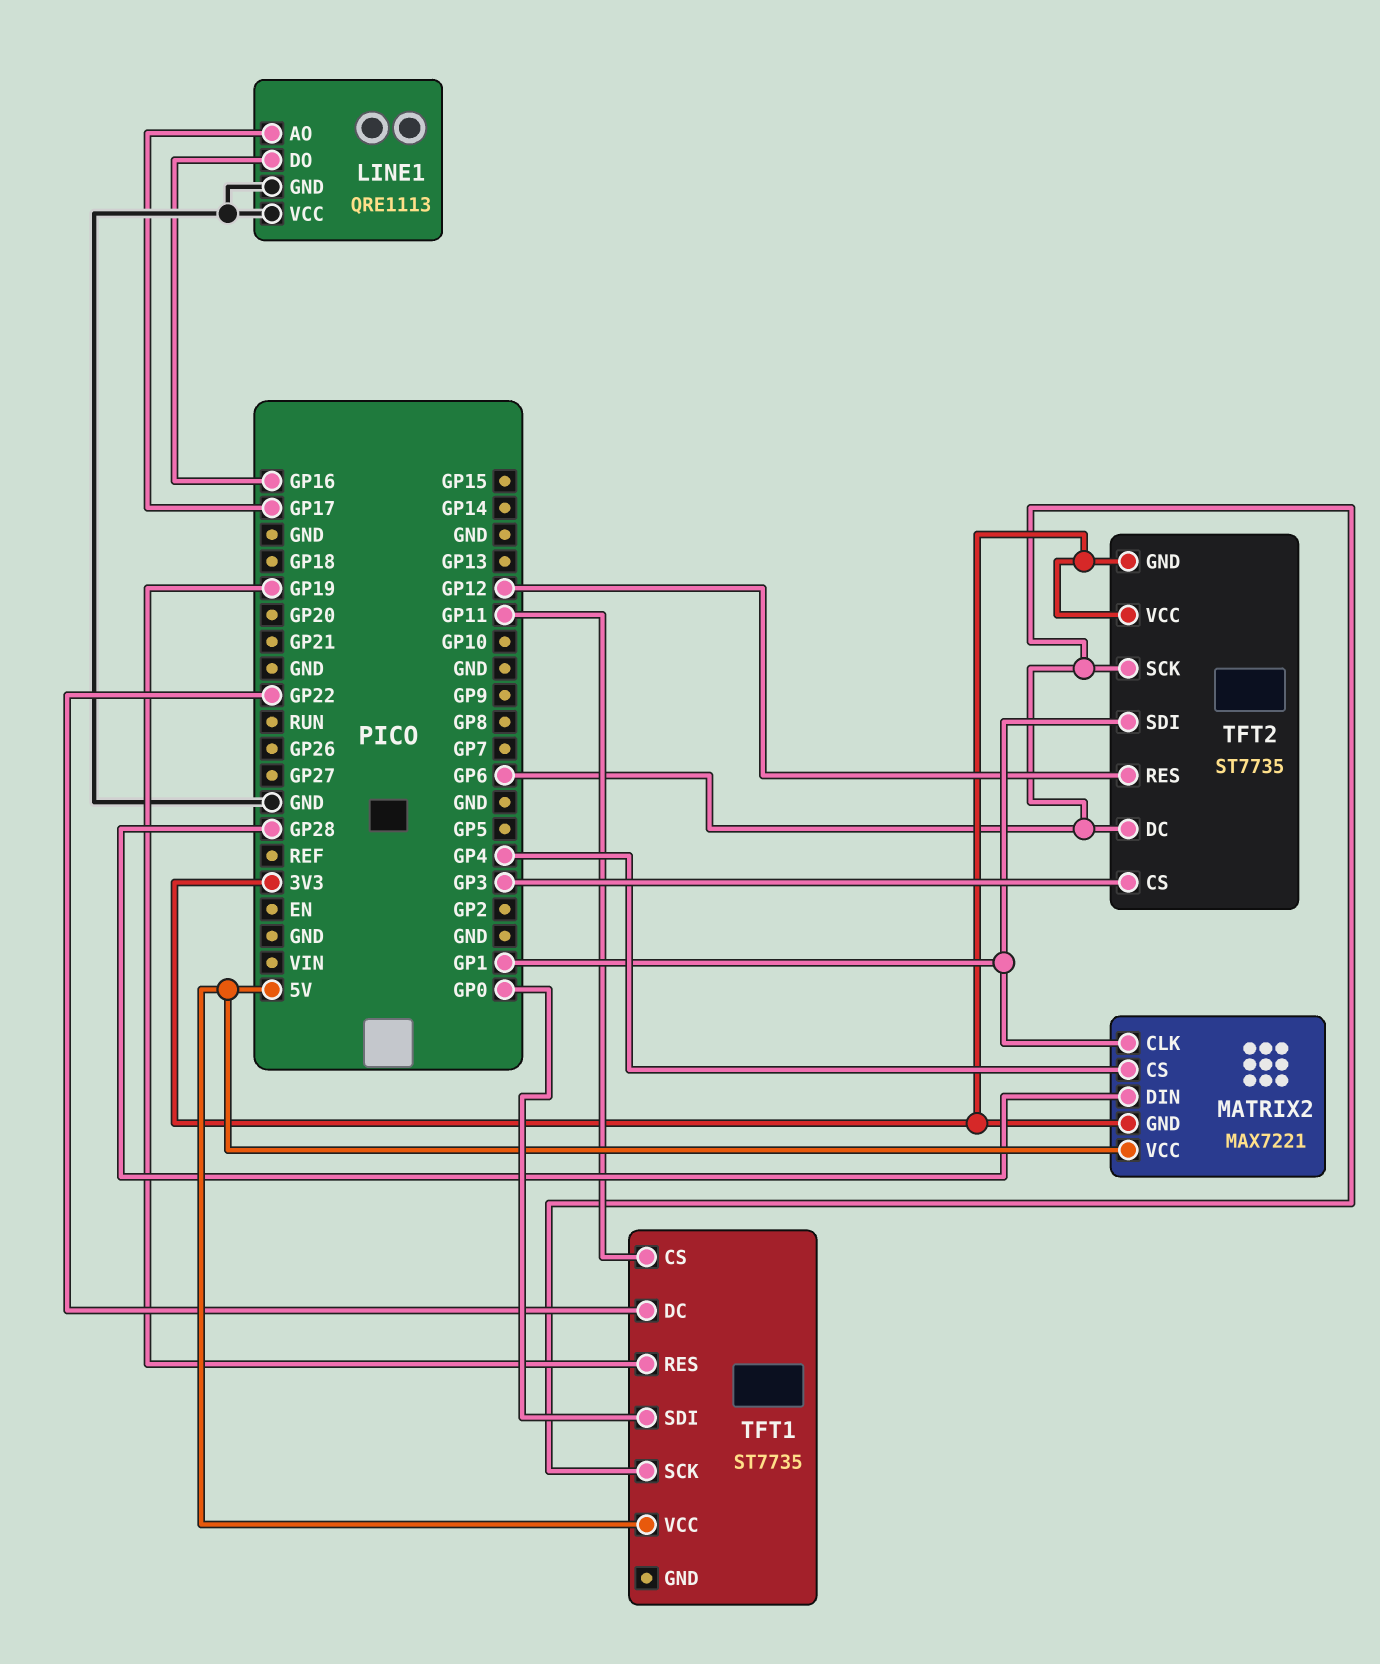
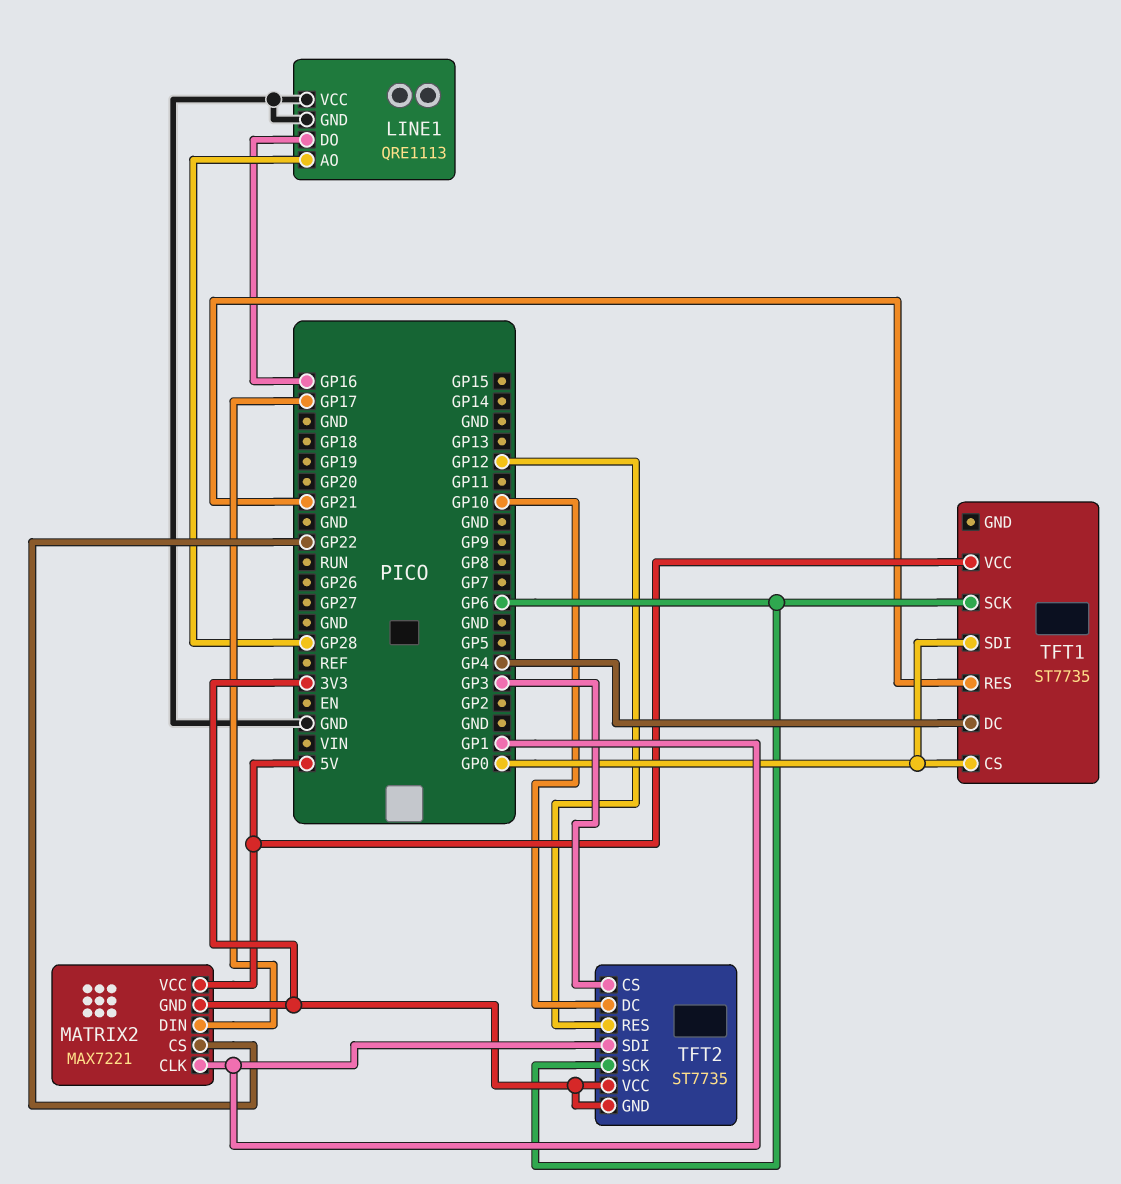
LINE1 pin AO: GP17 -> GP28
MATRIX2 pin CS: GP4 -> GP22
MATRIX2 pin DIN: GP28 -> GP17
TFT1 pin CS: GP11 -> GP0
TFT1 pin DC: GP22 -> GP4
TFT1 pin RES: GP19 -> GP21
TFT2 pin DC: GP6 -> GP10

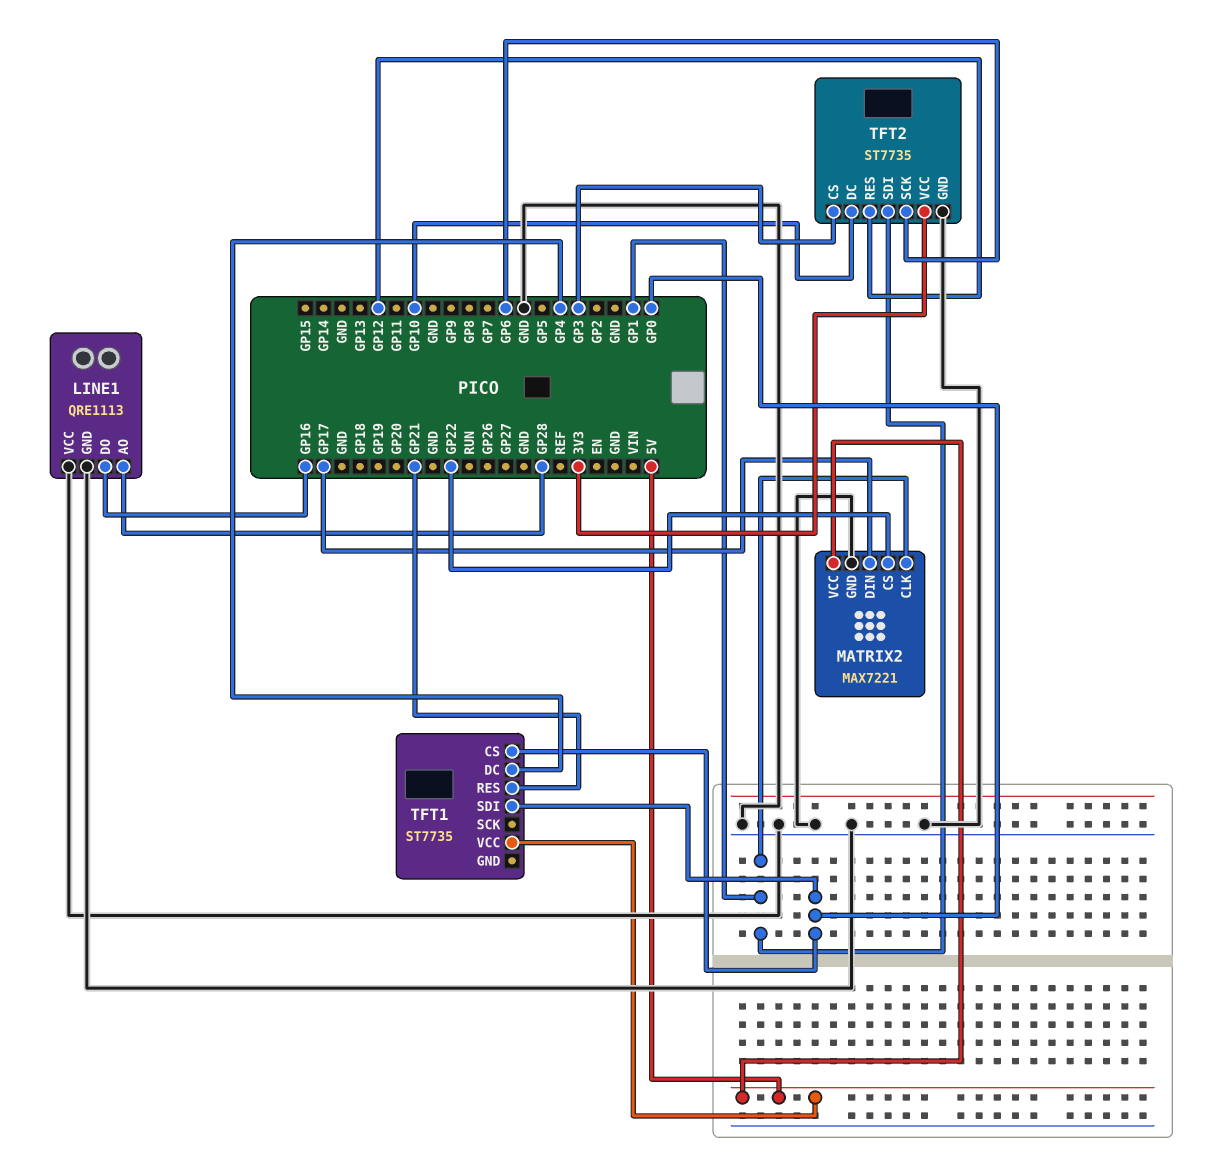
MATRIX2 pin GND: 3V3 -> GND
TFT1 pin SCK: GP6 -> none
TFT2 pin GND: 3V3 -> GND

